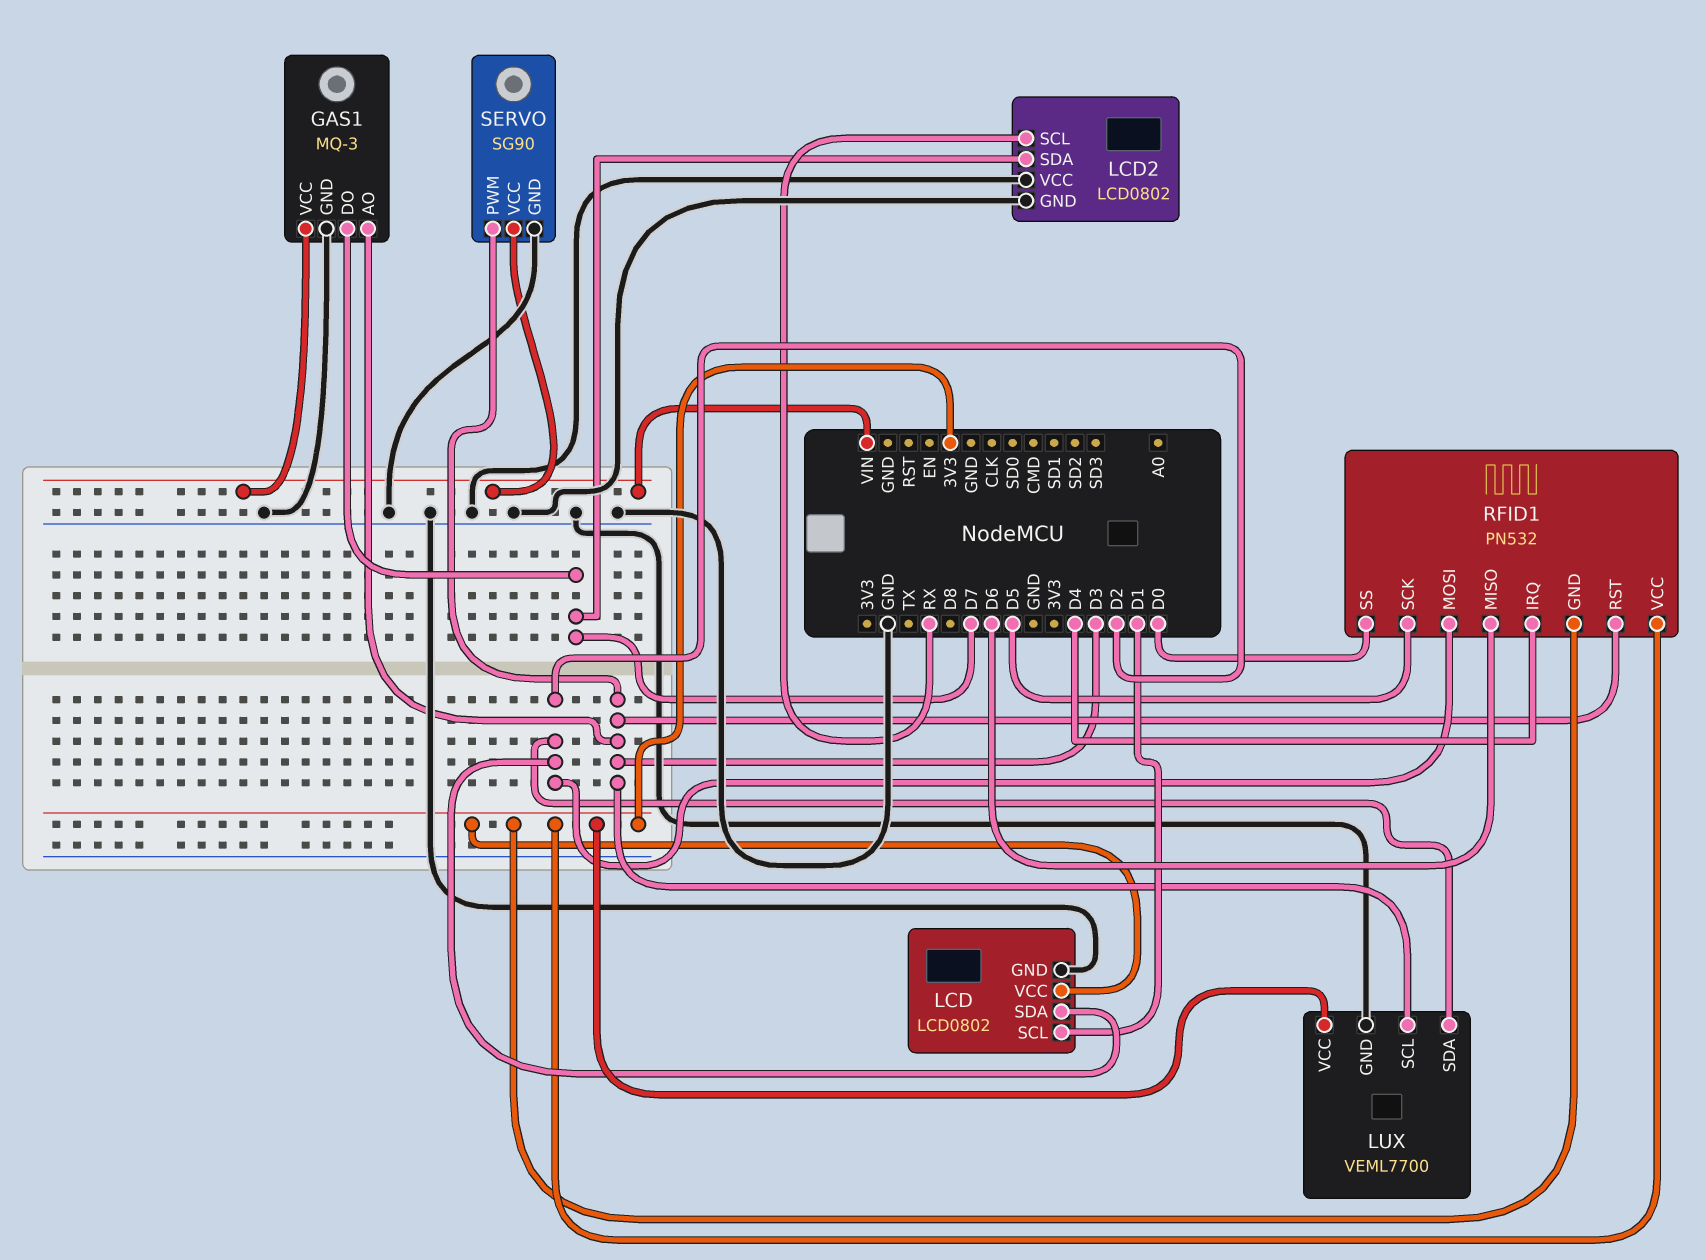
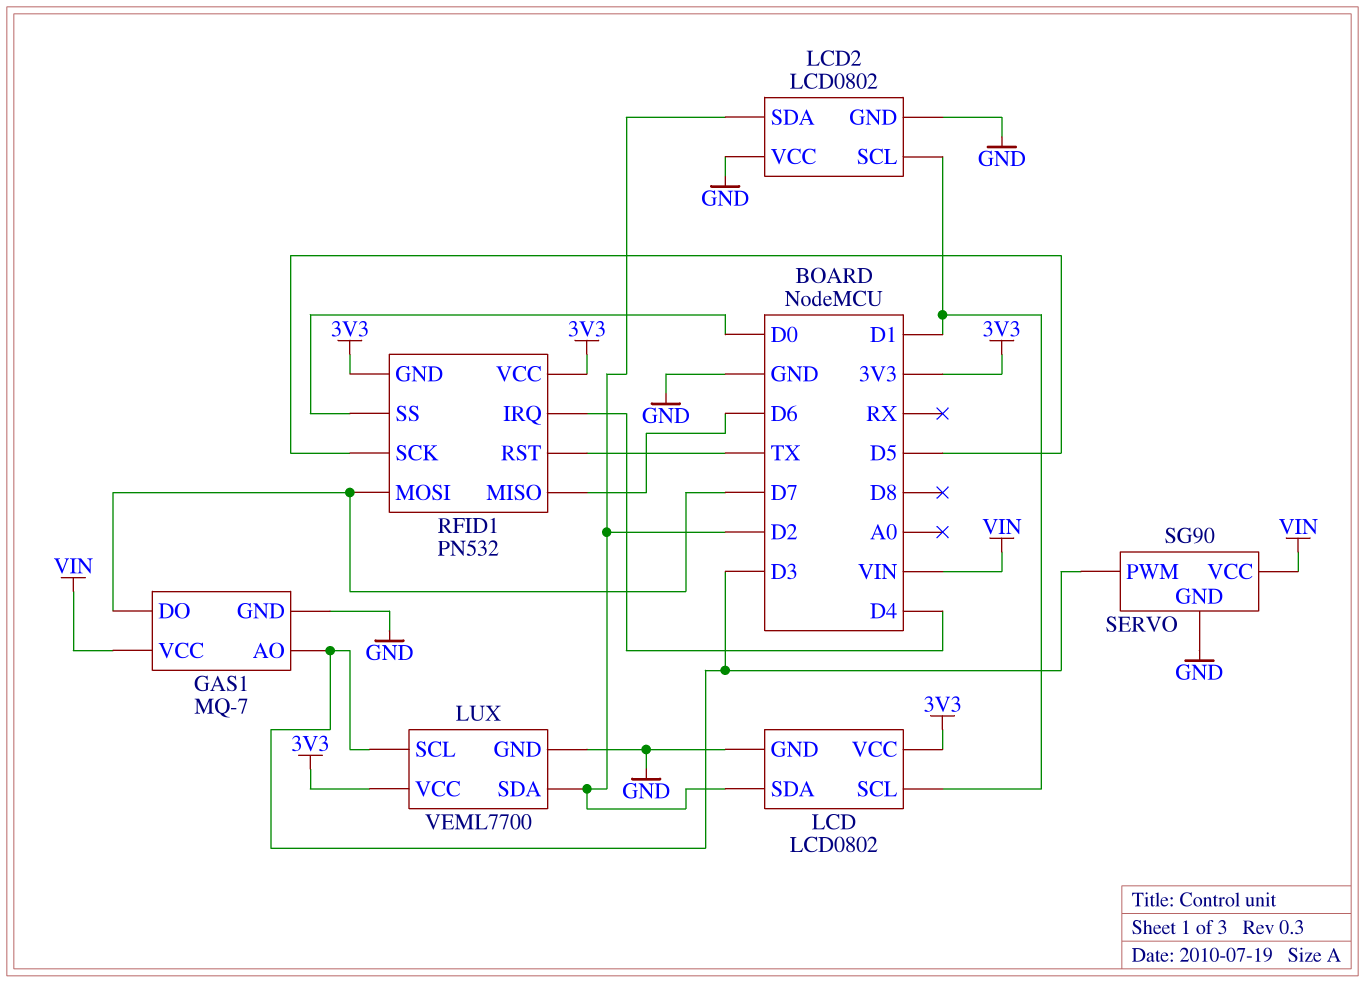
GAS1: MQ-3 -> MQ-7
LCD2 pin SCL: RX -> D1
LCD2 pin SDA: D7 -> D2
RFID1 pin MOSI: D2 -> D7
RFID1 pin RST: D3 -> TX

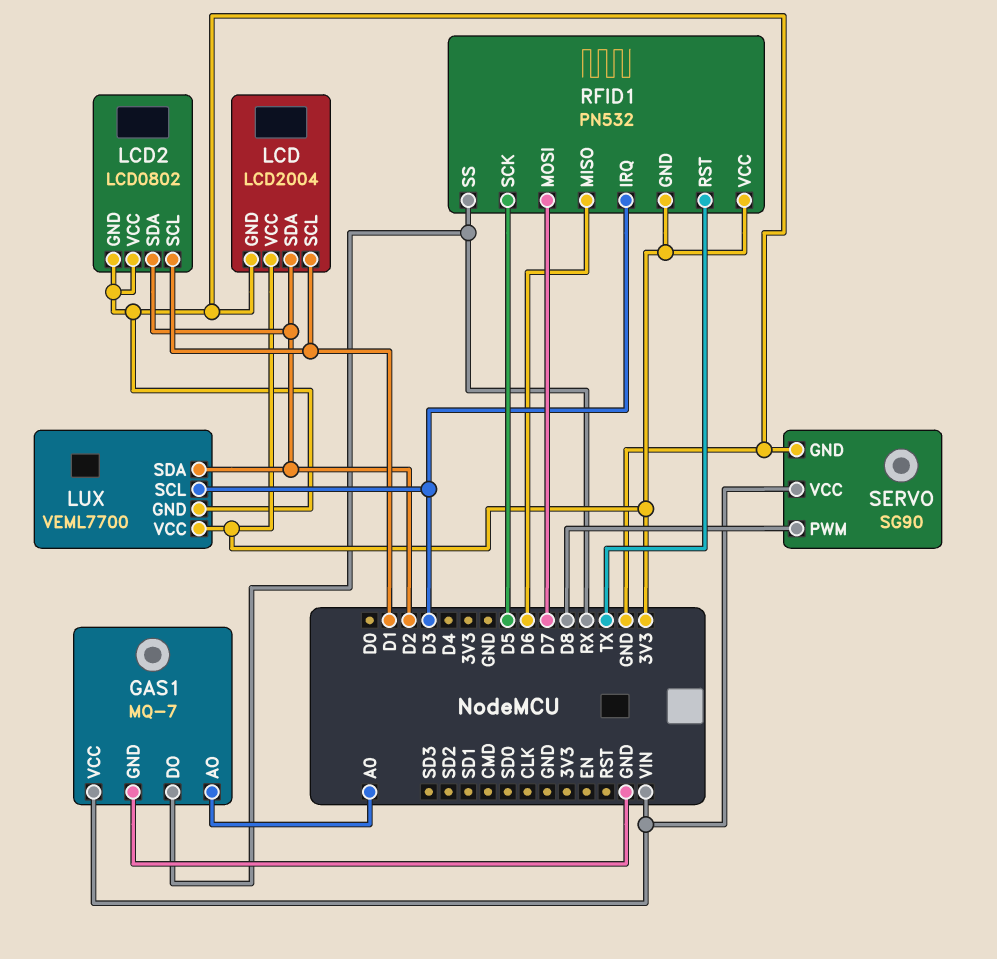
GAS1 pin AO: D3 -> A0
GAS1 pin DO: D7 -> RX
LCD: LCD0802 -> LCD2004
RFID1 pin IRQ: D4 -> D3
RFID1 pin SS: D0 -> RX
SERVO pin PWM: D3 -> D8

